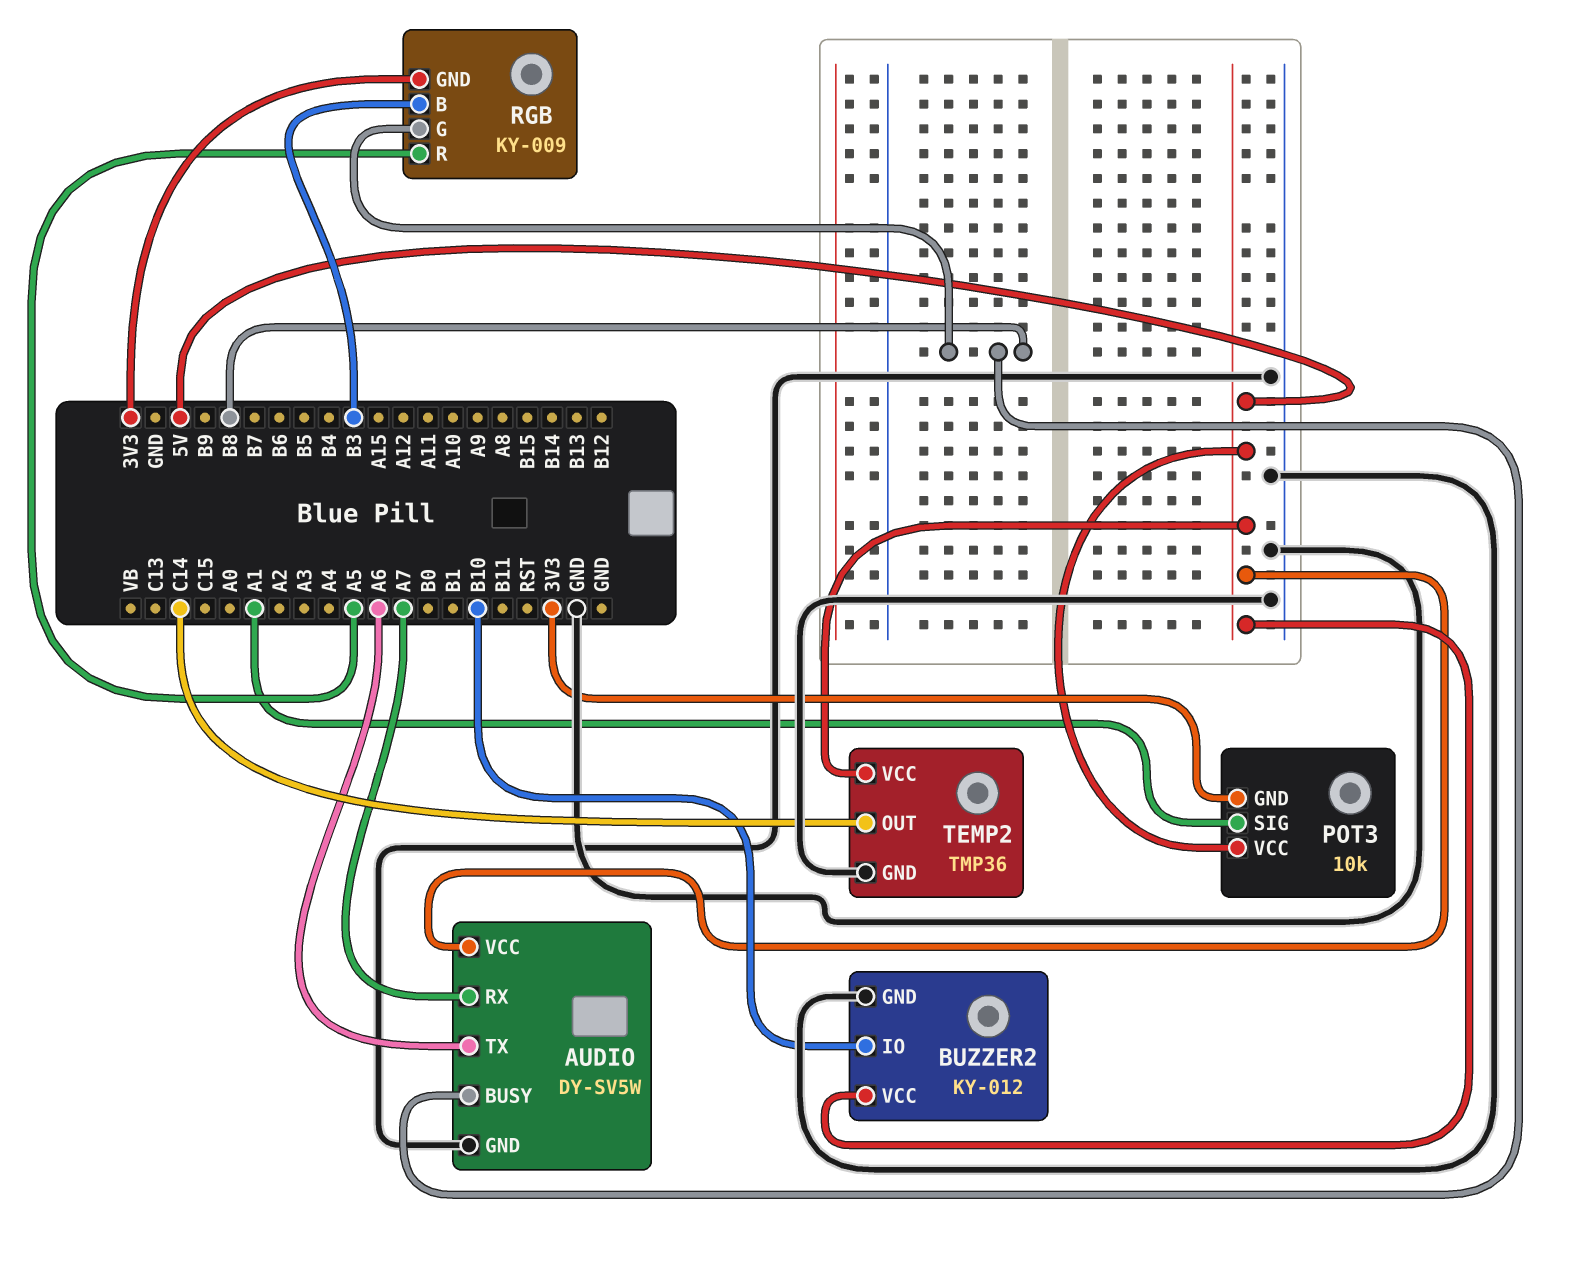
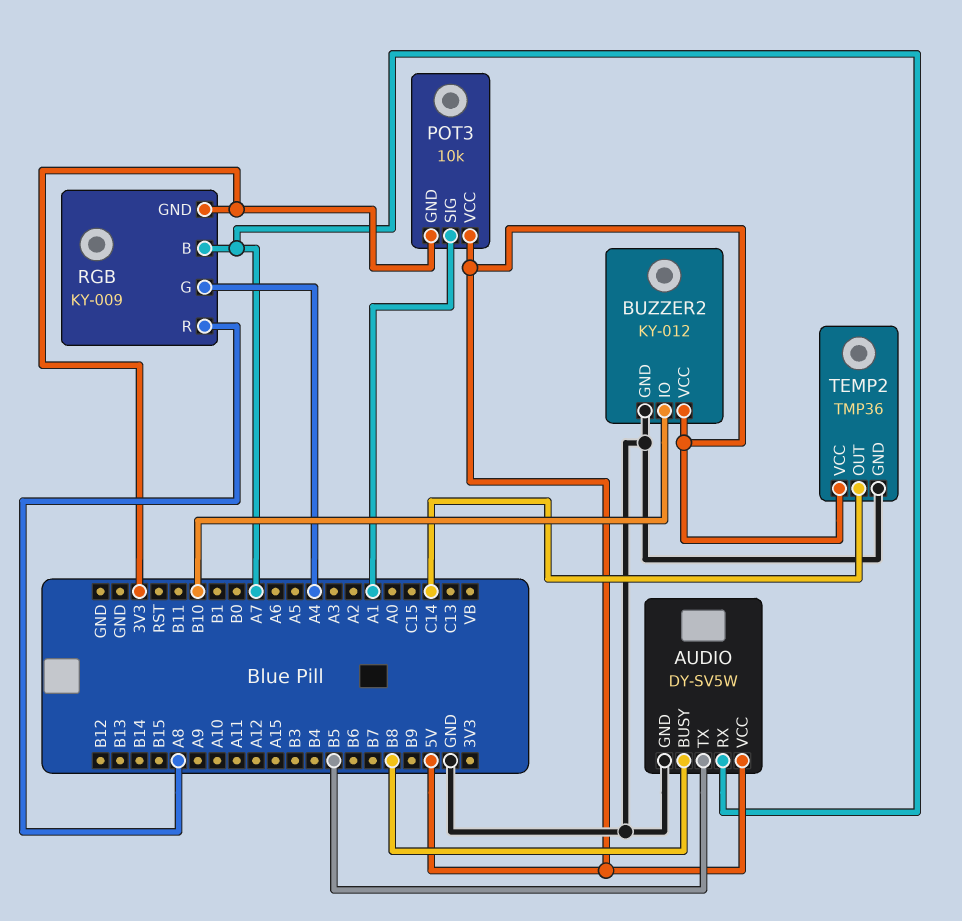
AUDIO pin TX: A6 -> B5
RGB pin B: B3 -> A7
RGB pin G: B8 -> A4
RGB pin R: A5 -> A8

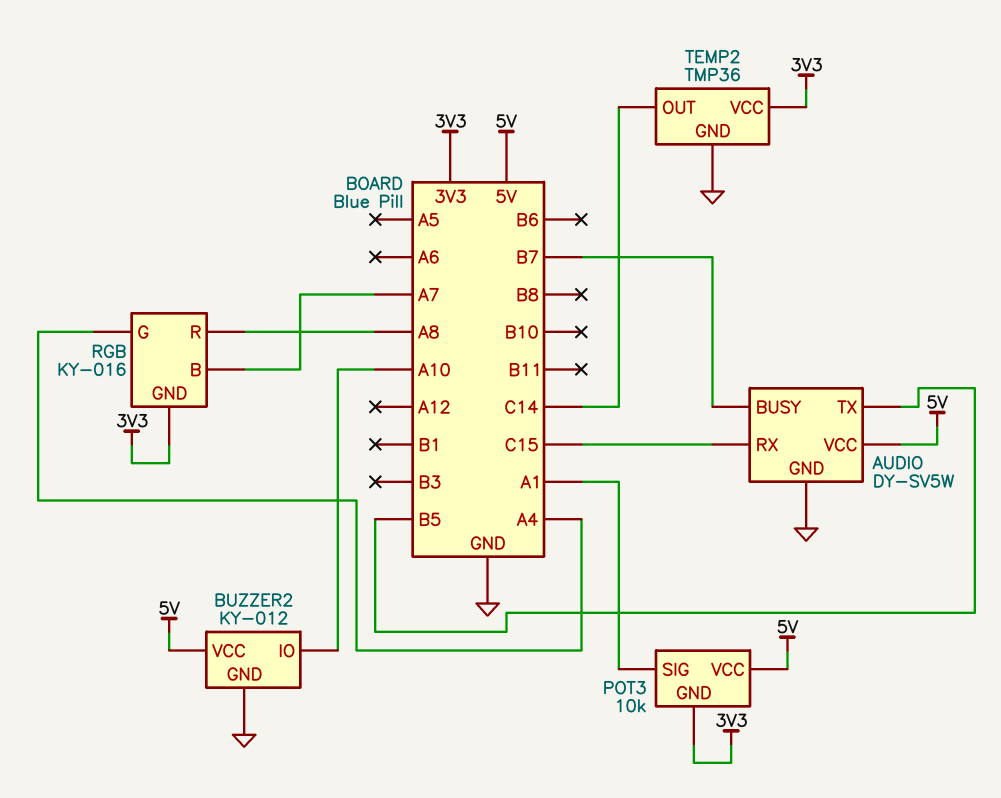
AUDIO pin BUSY: B8 -> B7
AUDIO pin RX: A7 -> C15
BUZZER2 pin IO: B10 -> A10
RGB: KY-009 -> KY-016
TEMP2 pin VCC: 5V -> 3V3

